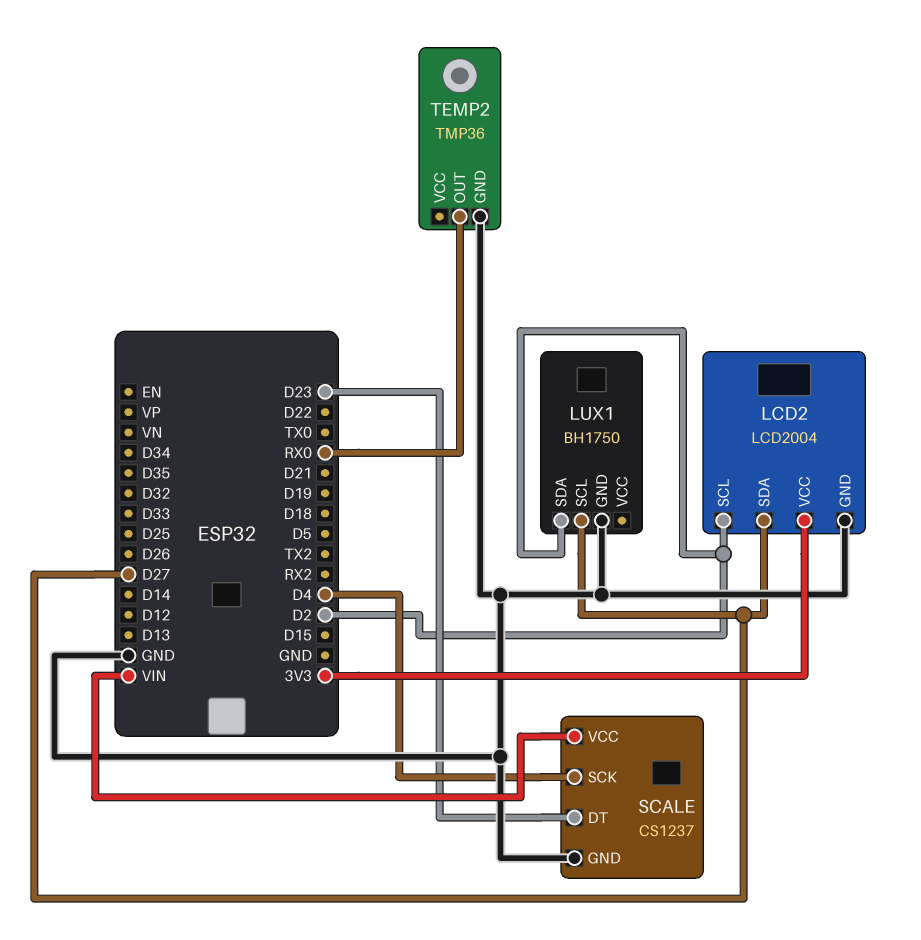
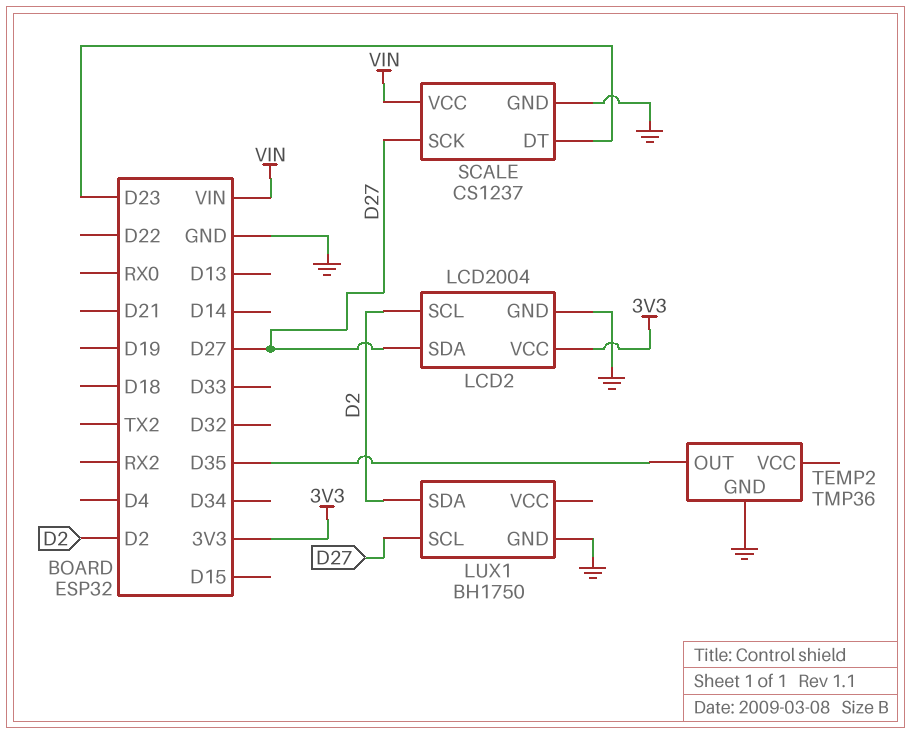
SCALE pin SCK: D4 -> D27
TEMP2 pin OUT: RX0 -> D35

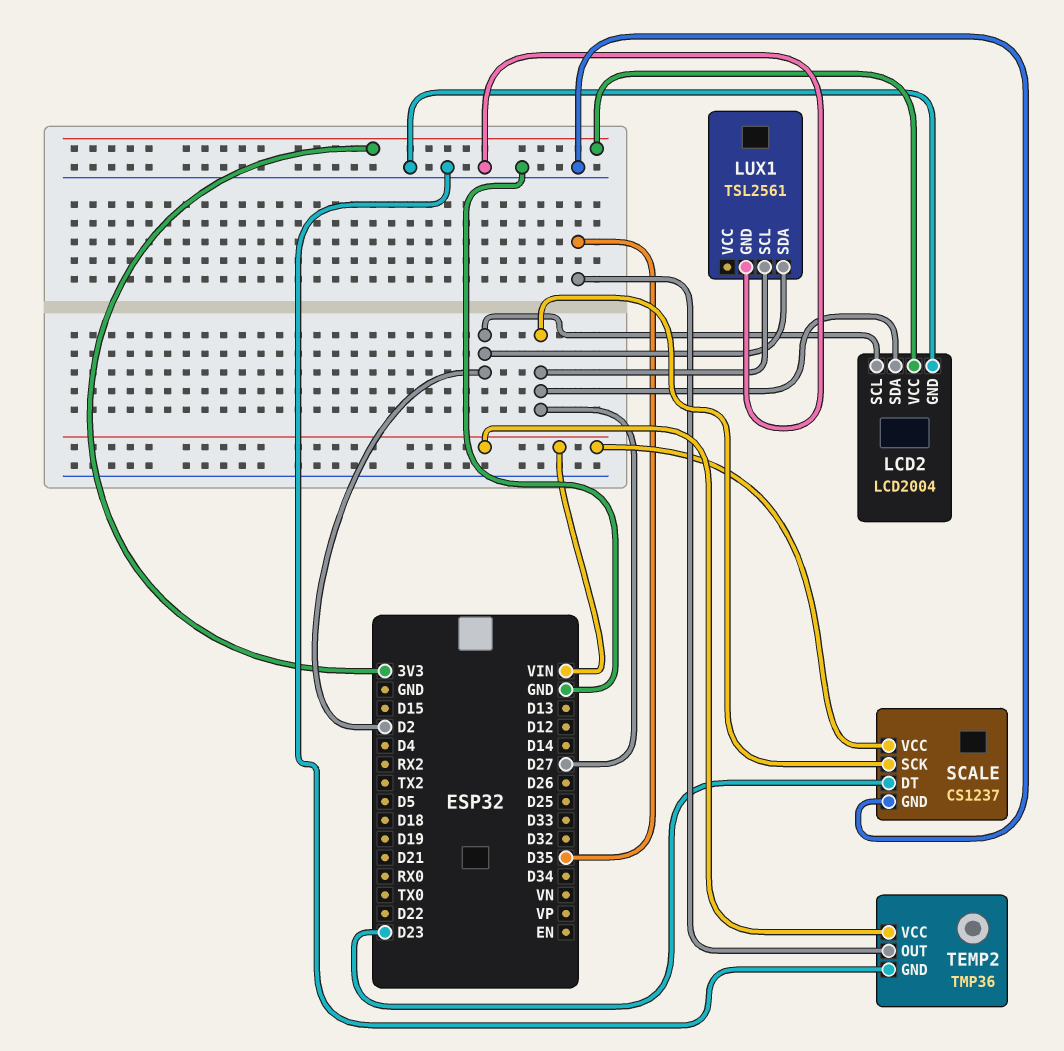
LUX1: BH1750 -> TSL2561
TEMP2 pin VCC: none -> VIN

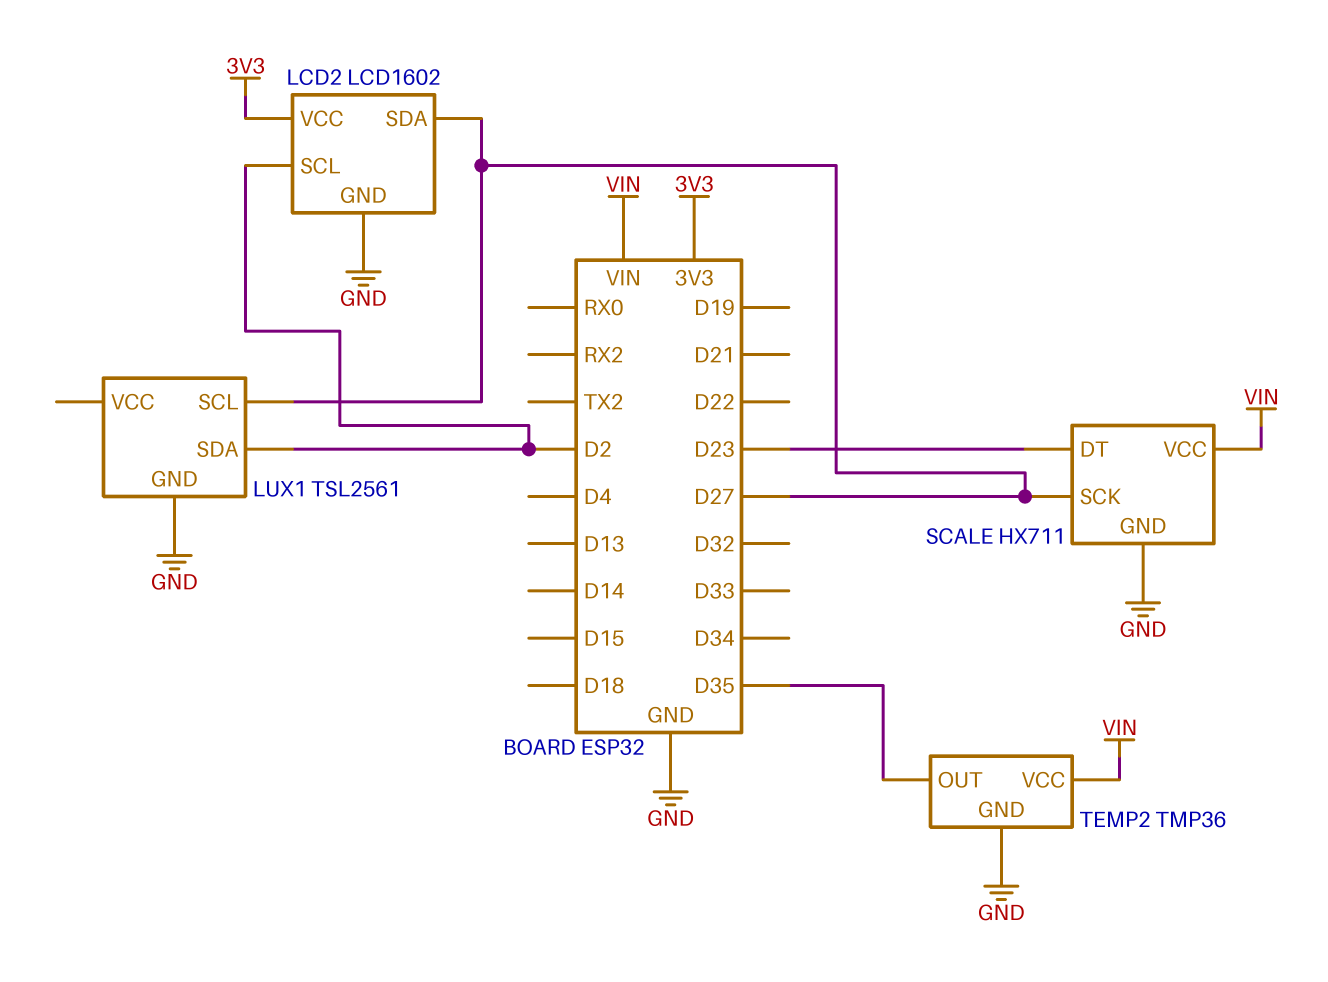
LCD2: LCD2004 -> LCD1602
SCALE: CS1237 -> HX711

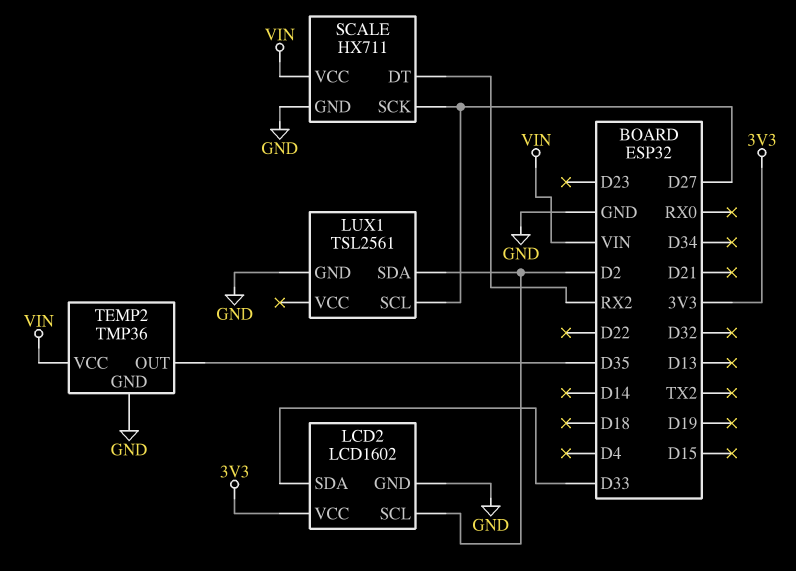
LCD2 pin SDA: D27 -> D33
SCALE pin DT: D23 -> RX2

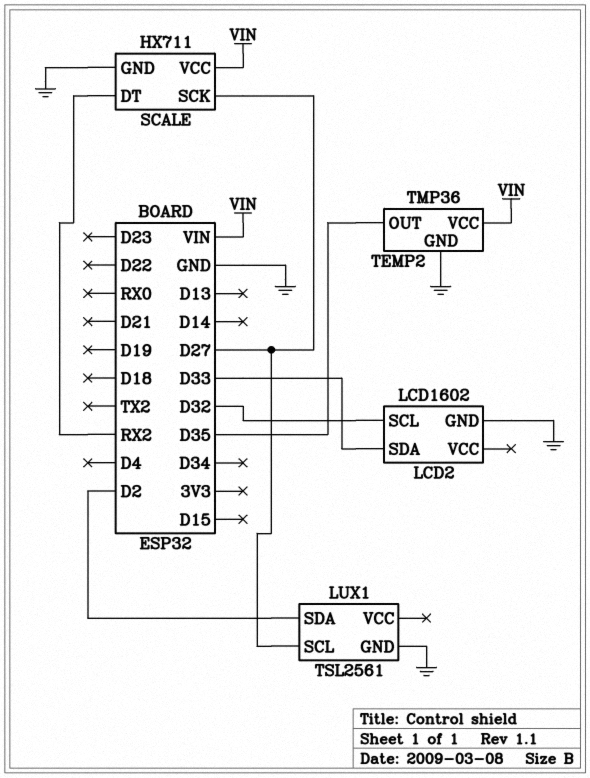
LCD2 pin SCL: D2 -> D32
LCD2 pin VCC: 3V3 -> none

